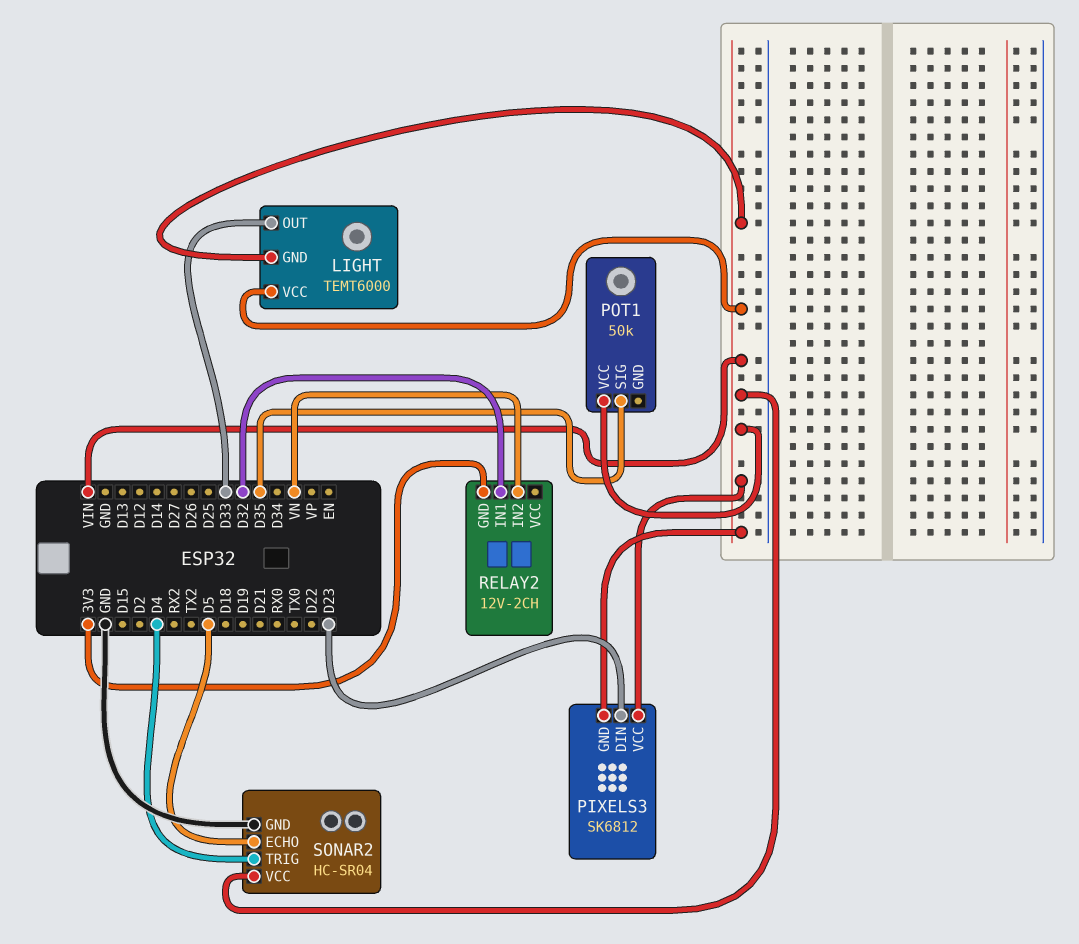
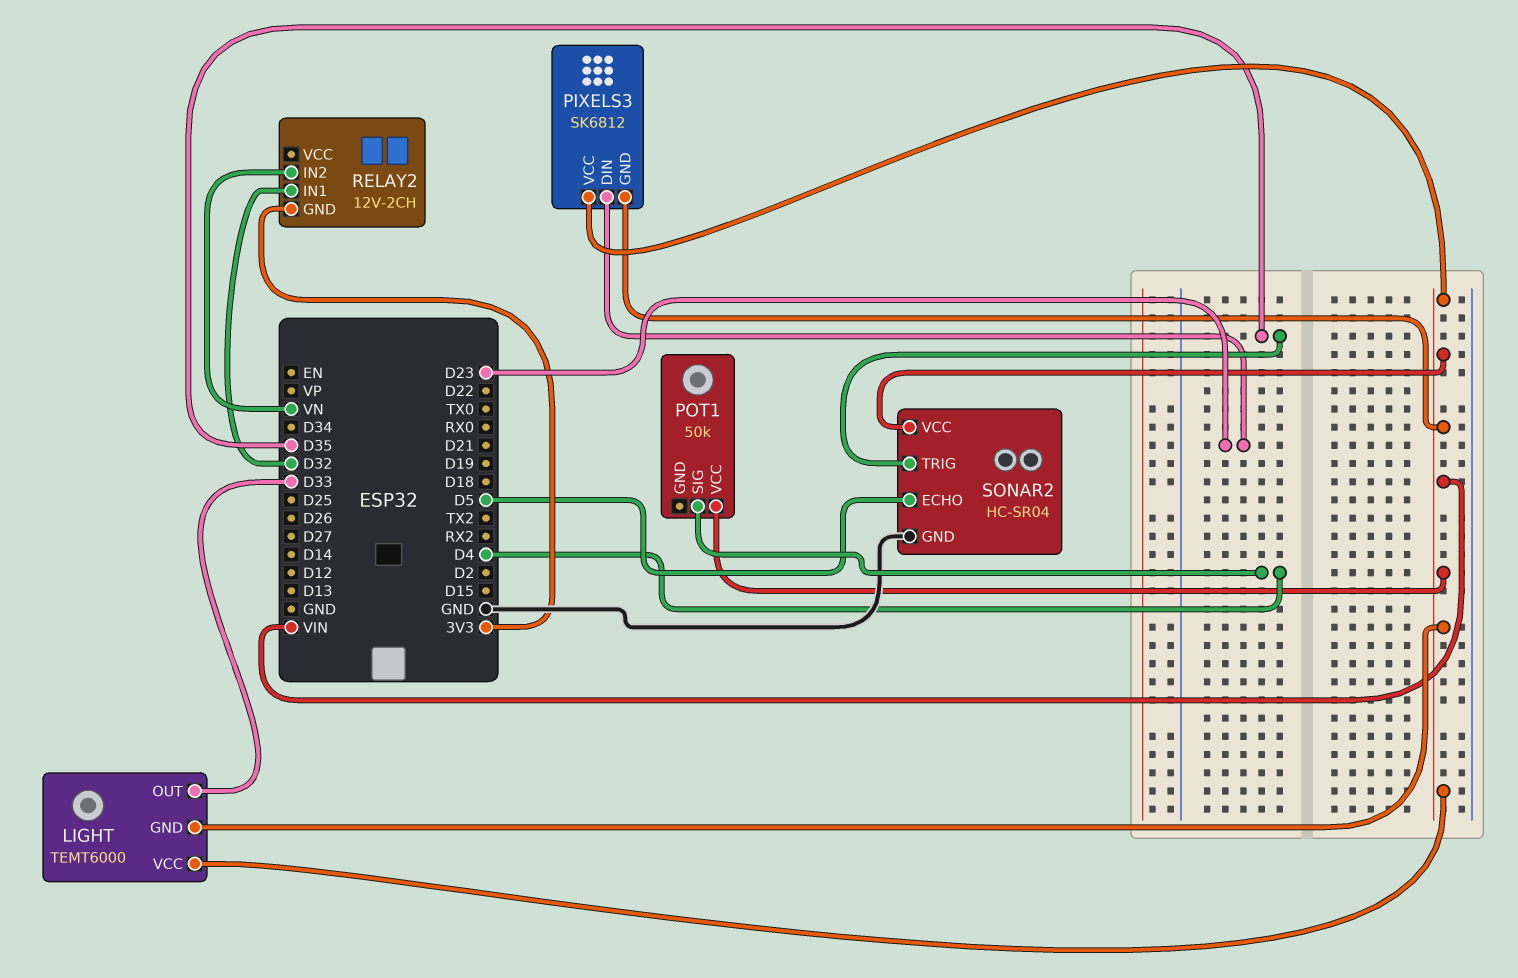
POT1 pin SIG: D35 -> D4
SONAR2 pin TRIG: D4 -> D35

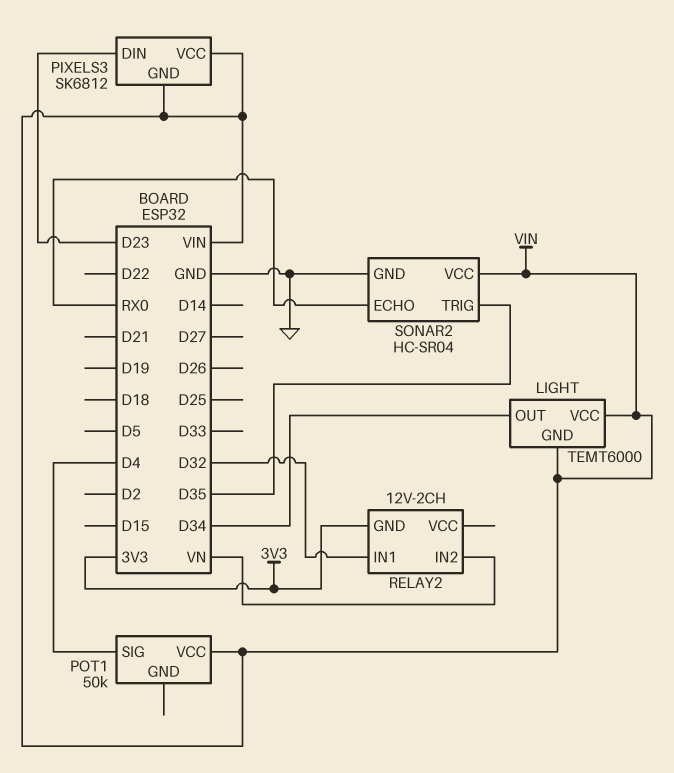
LIGHT pin OUT: D33 -> D34
SONAR2 pin ECHO: D5 -> RX0

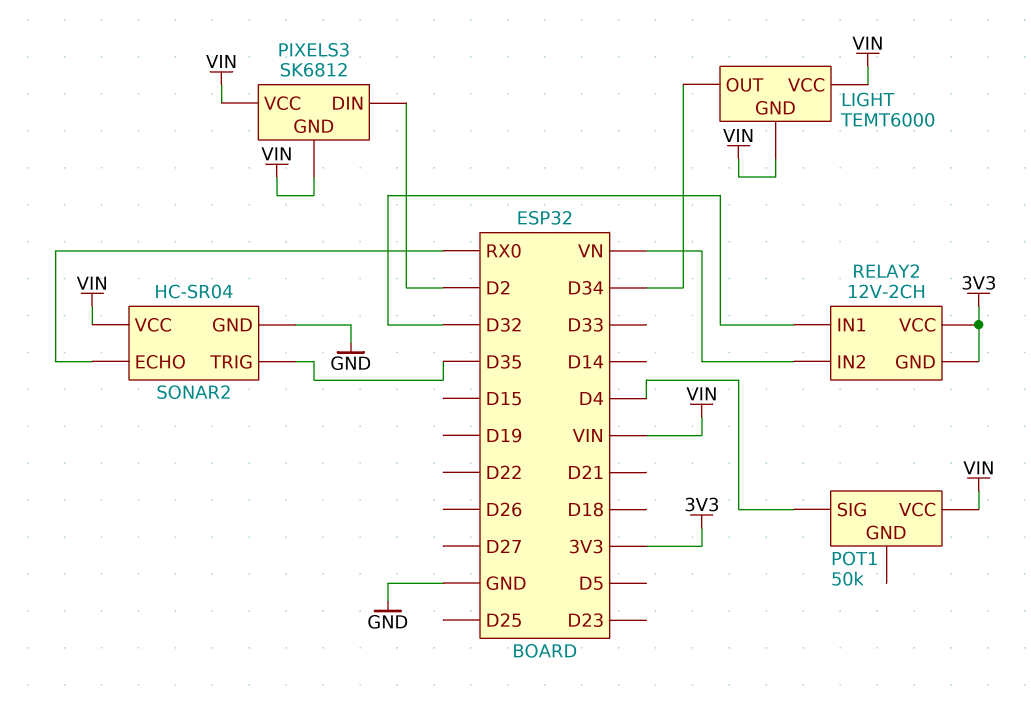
PIXELS3 pin DIN: D23 -> D2
RELAY2 pin VCC: none -> 3V3

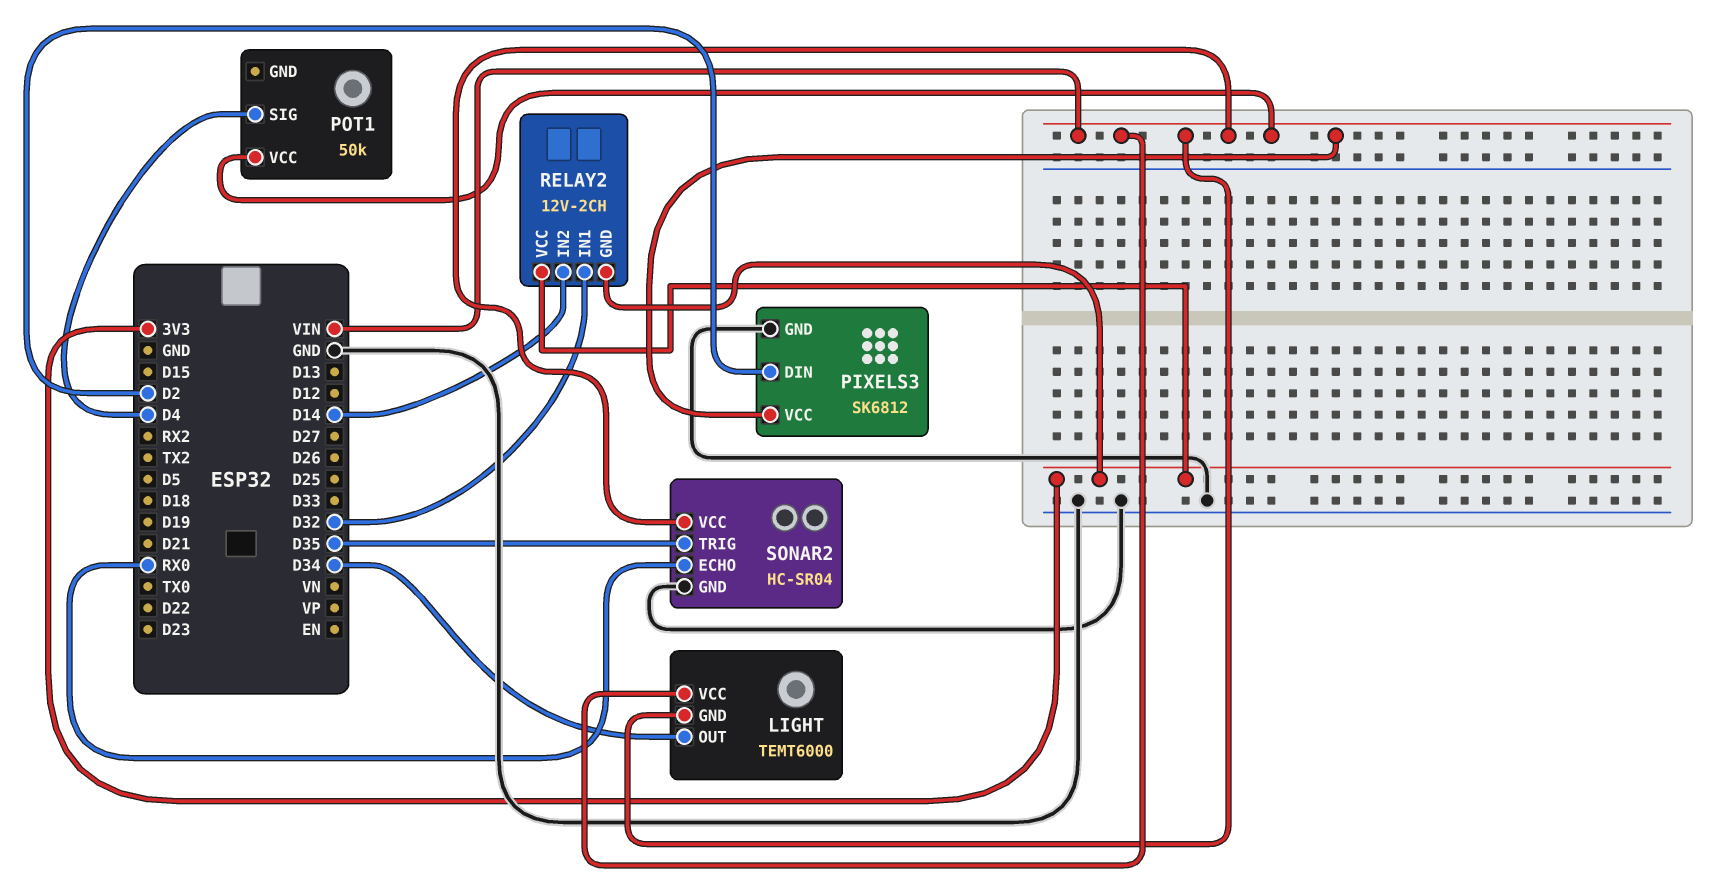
PIXELS3 pin GND: VIN -> GND
RELAY2 pin IN2: VN -> D14

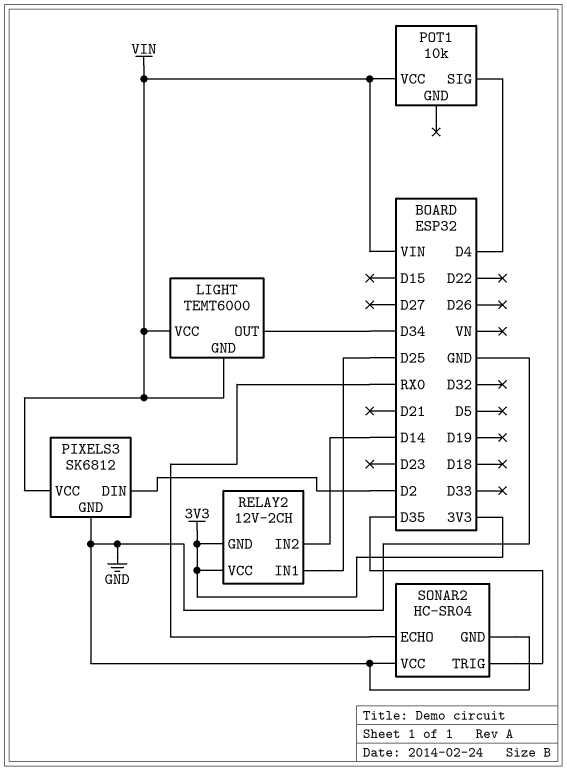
POT1: 50k -> 10k
RELAY2 pin IN1: D32 -> D25
SONAR2 pin VCC: VIN -> GND

